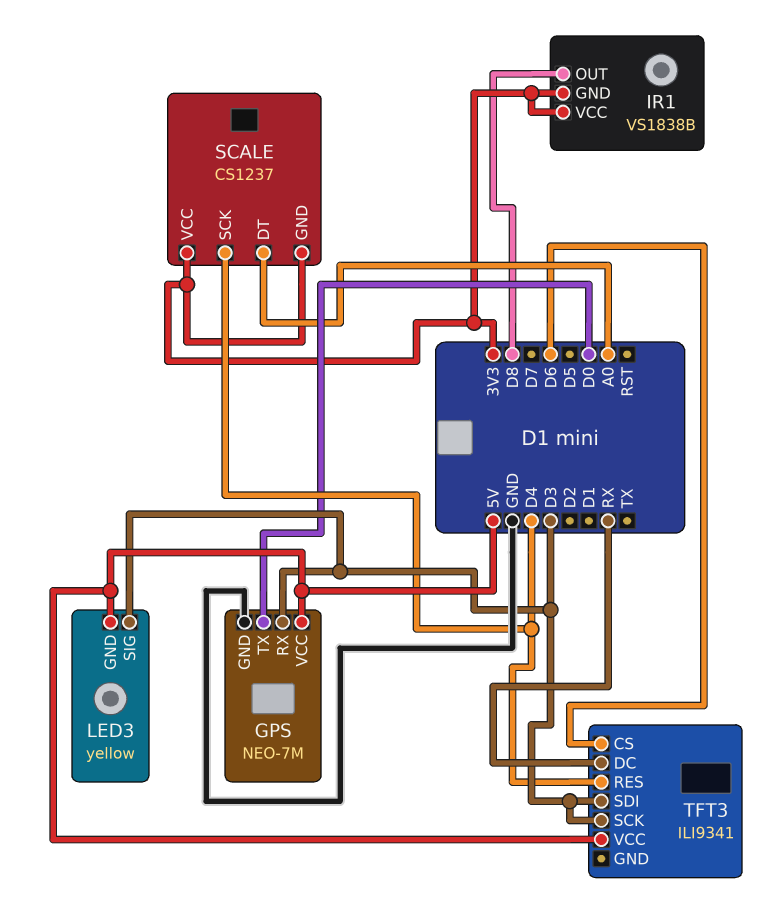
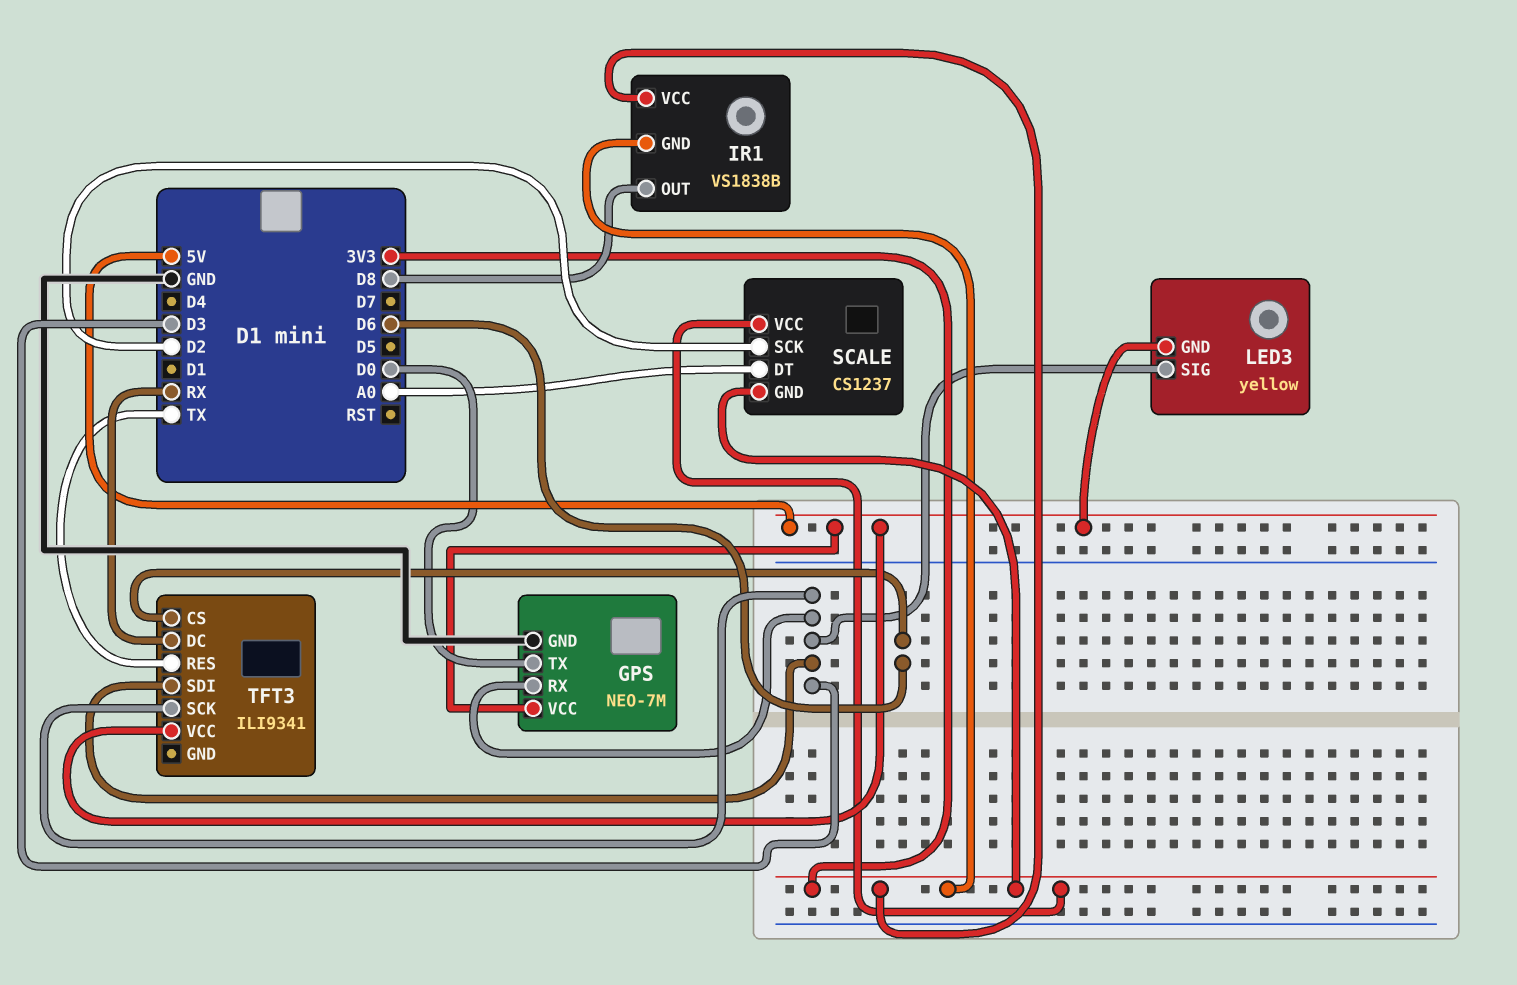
SCALE pin SCK: D4 -> D2
TFT3 pin RES: D4 -> TX

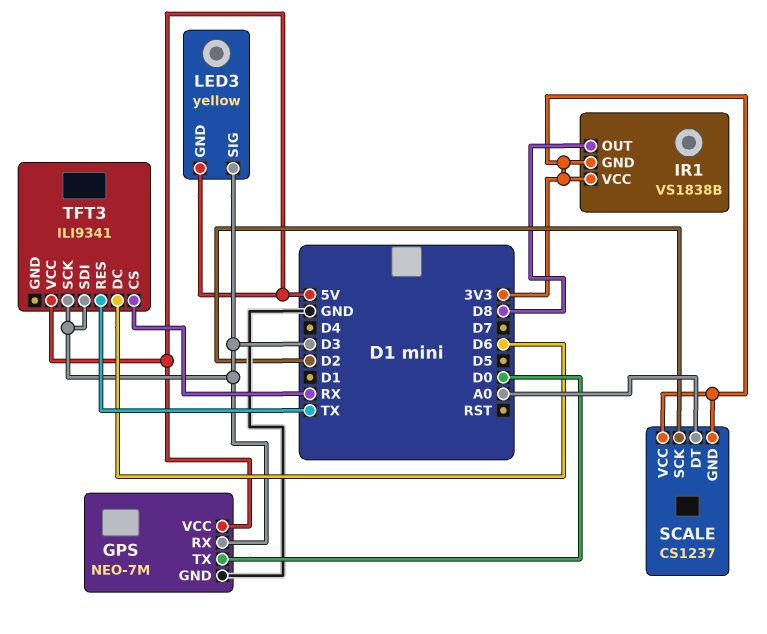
TFT3 pin CS: D6 -> RX
TFT3 pin DC: RX -> D6

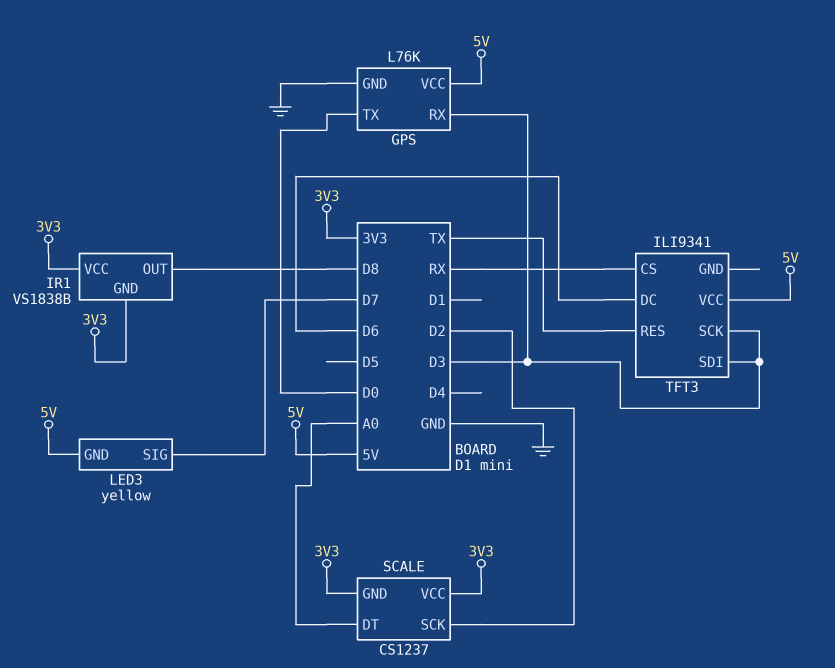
GPS: NEO-7M -> L76K
LED3 pin SIG: D3 -> D7

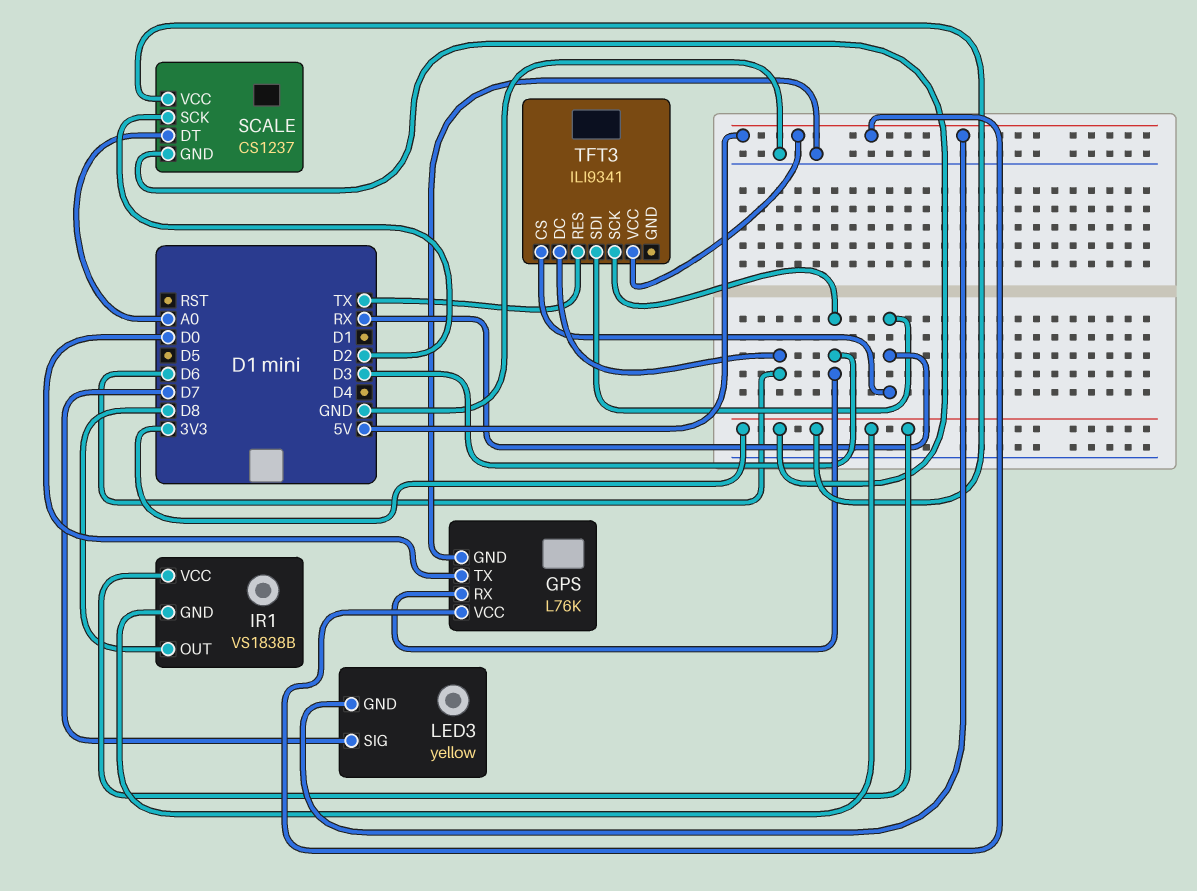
TFT3 pin SDI: D3 -> RX

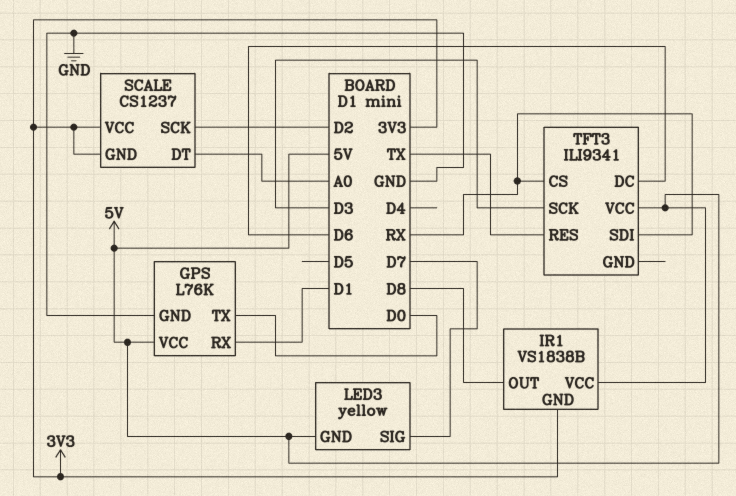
GPS pin RX: D3 -> D1
IR1 pin VCC: 3V3 -> 5V

